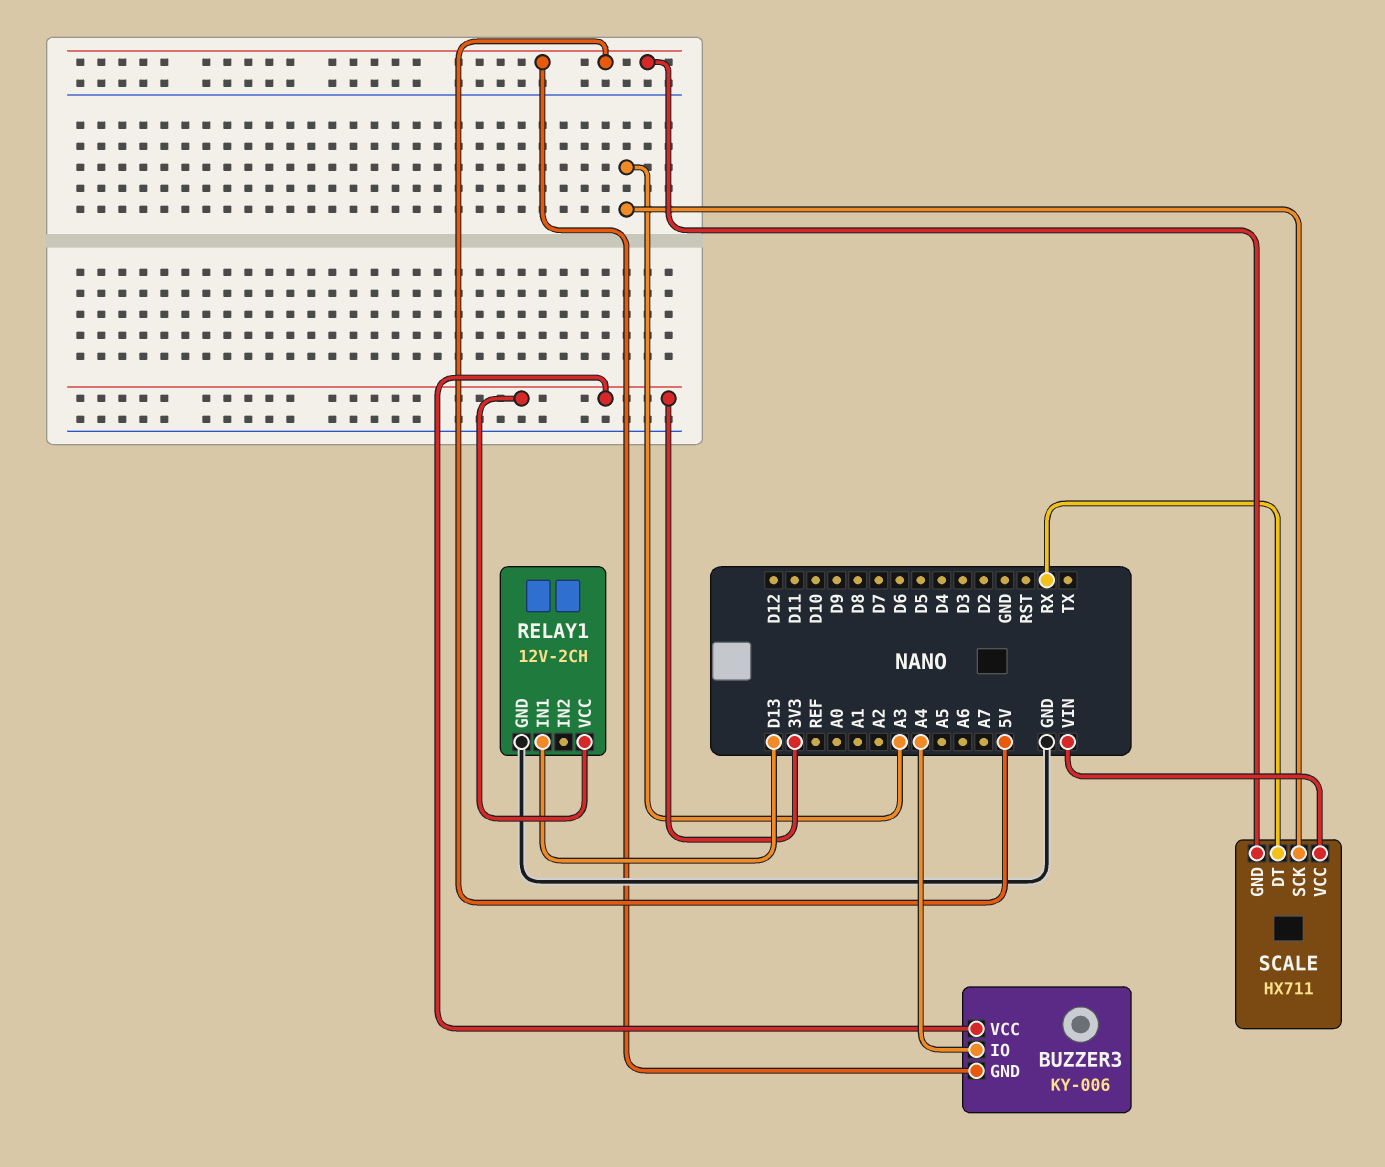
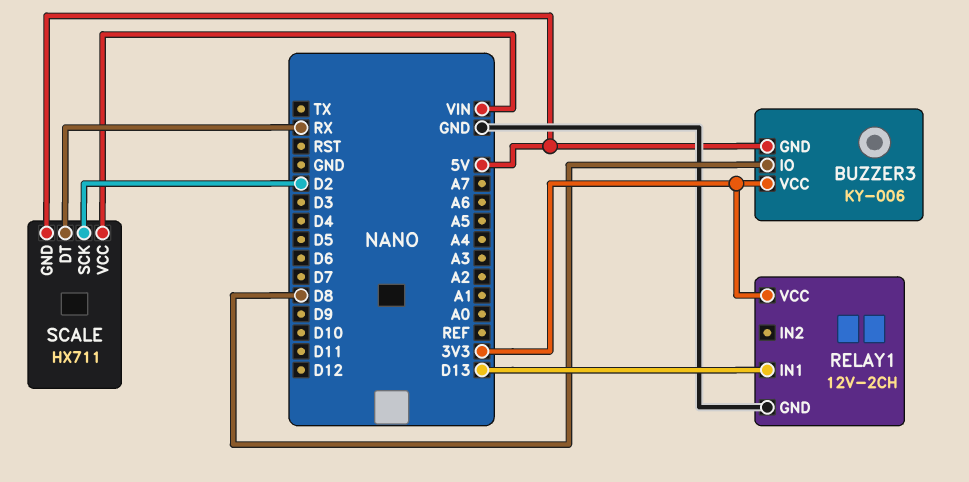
BUZZER3 pin IO: A4 -> D8
SCALE pin SCK: A3 -> D2

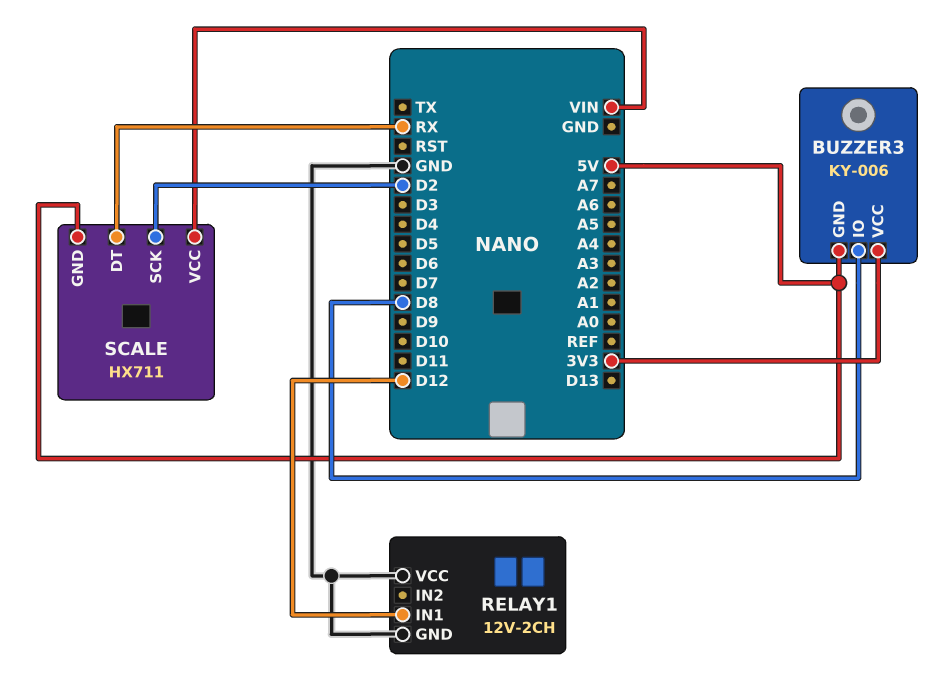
RELAY1 pin IN1: D13 -> D12
RELAY1 pin VCC: 3V3 -> GND

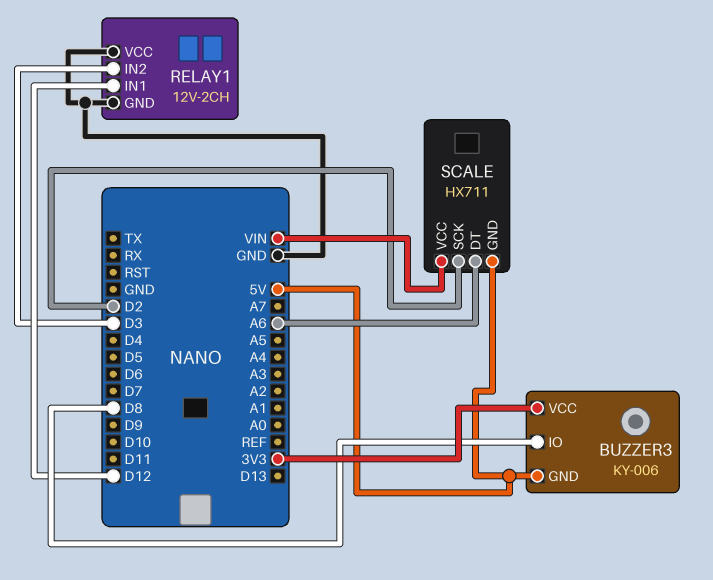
RELAY1 pin IN2: none -> D3
SCALE pin DT: RX -> A6

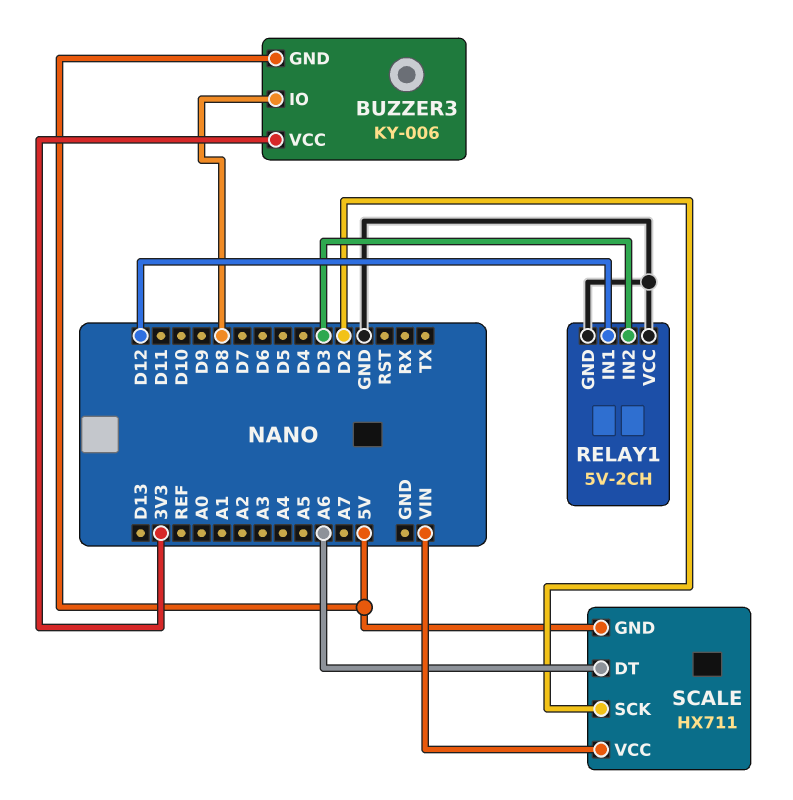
RELAY1: 12V-2CH -> 5V-2CH

